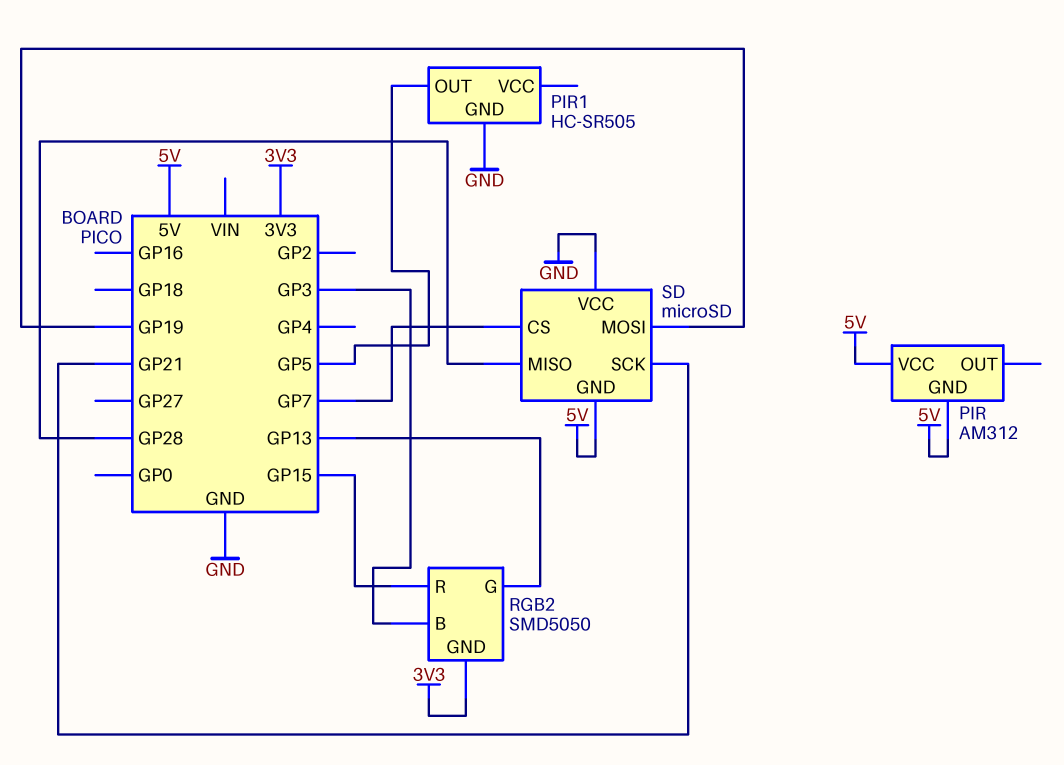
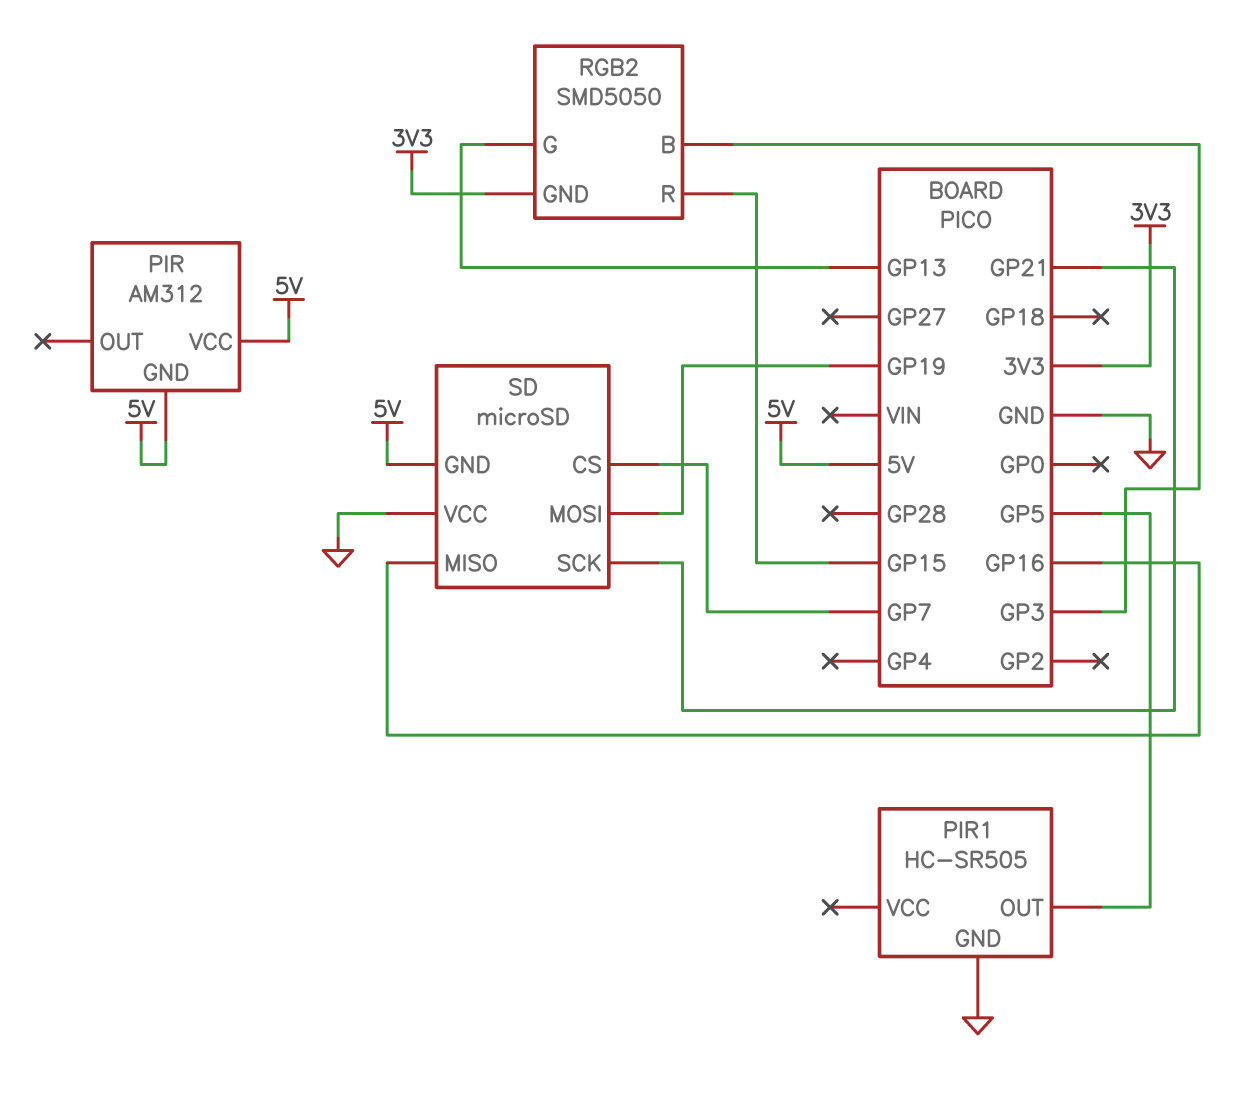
SD pin MISO: GP28 -> GP16

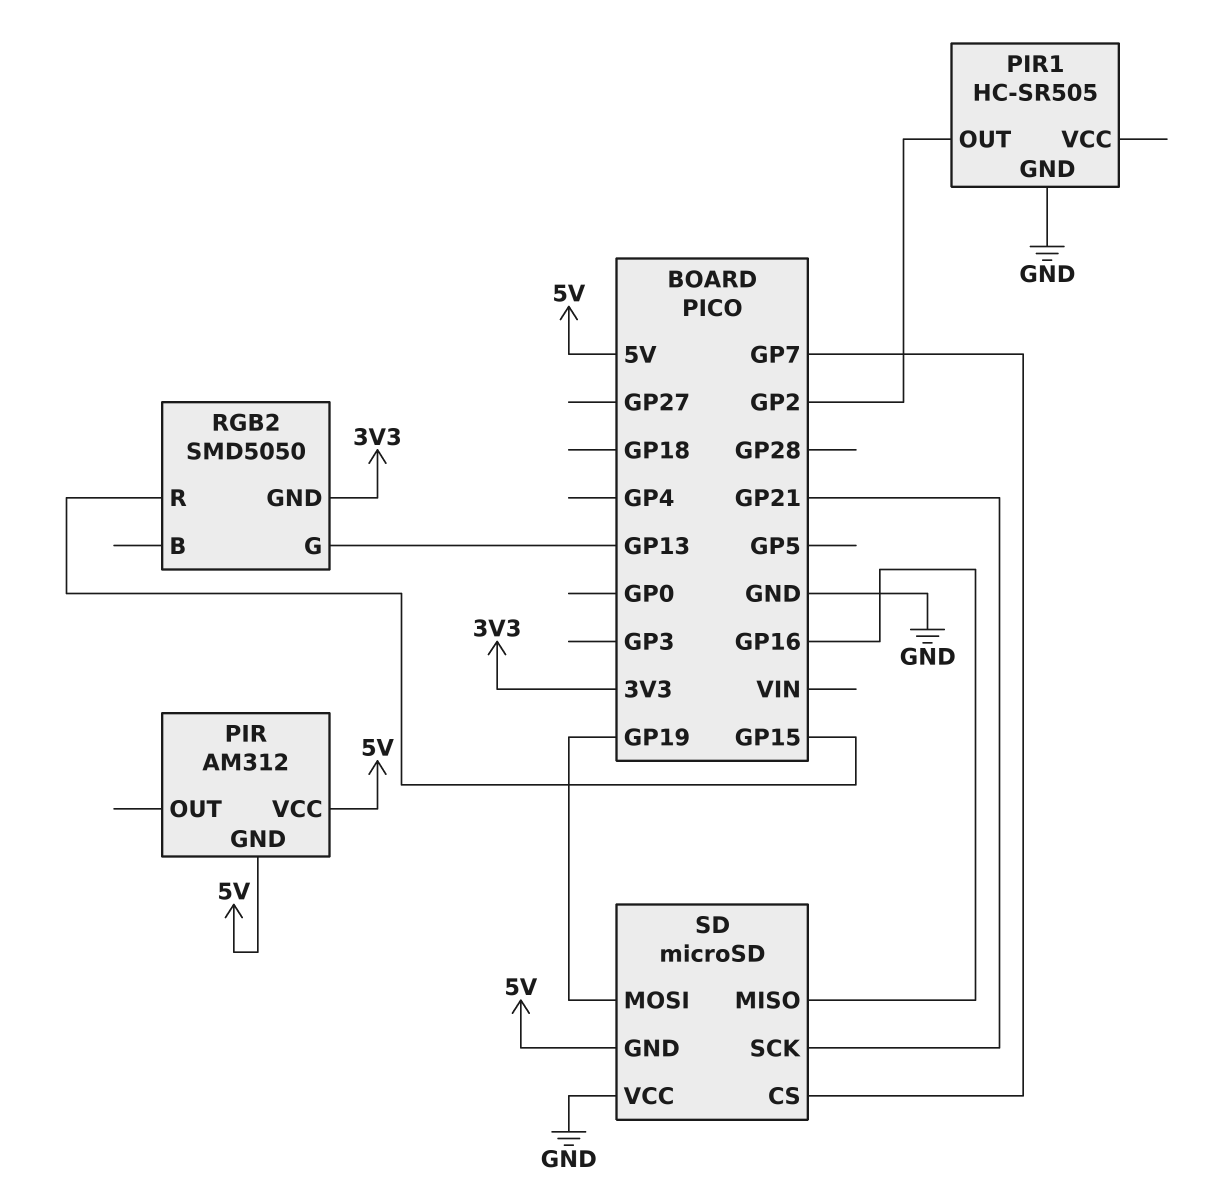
PIR1 pin OUT: GP5 -> GP2
RGB2 pin B: GP3 -> none

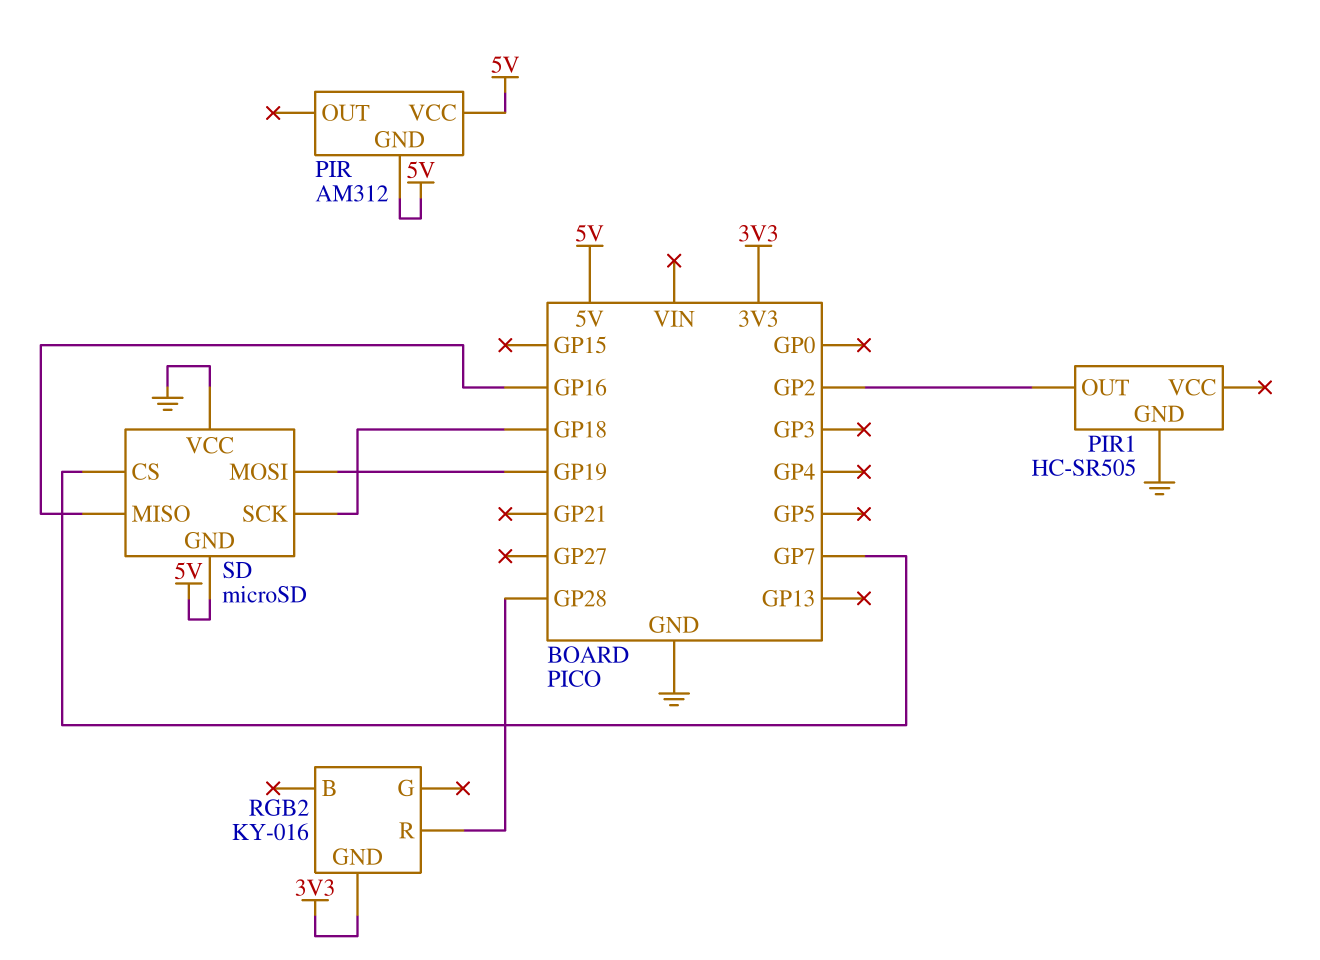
RGB2: SMD5050 -> KY-016
RGB2 pin G: GP13 -> none
RGB2 pin R: GP15 -> GP28
SD pin SCK: GP21 -> GP18

